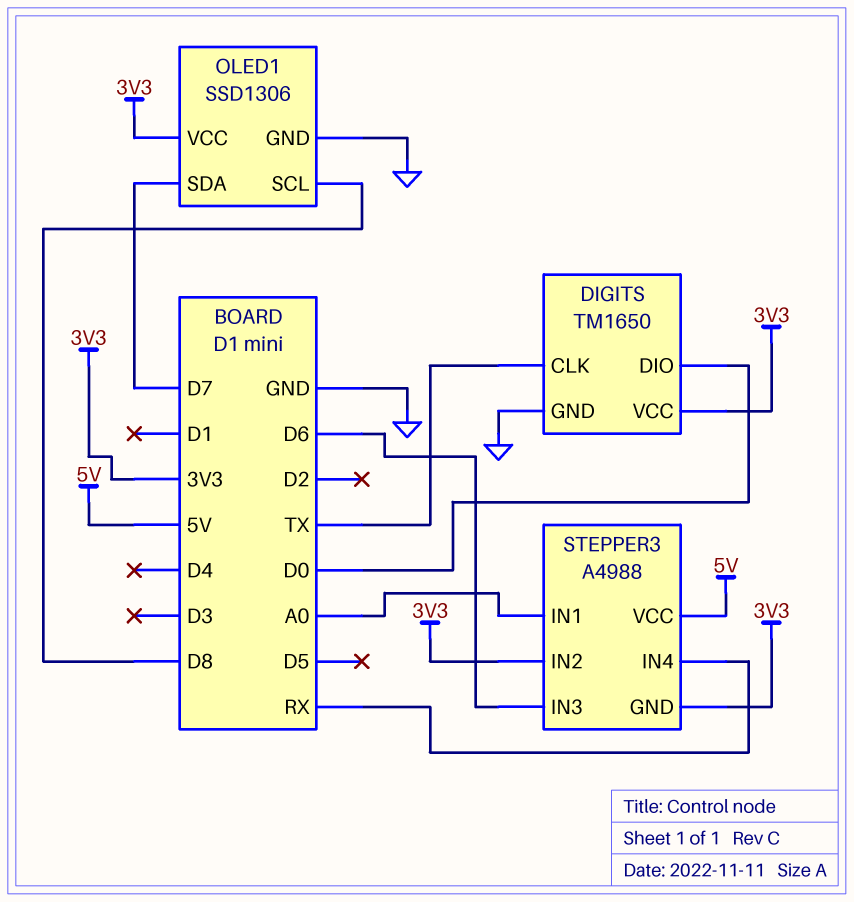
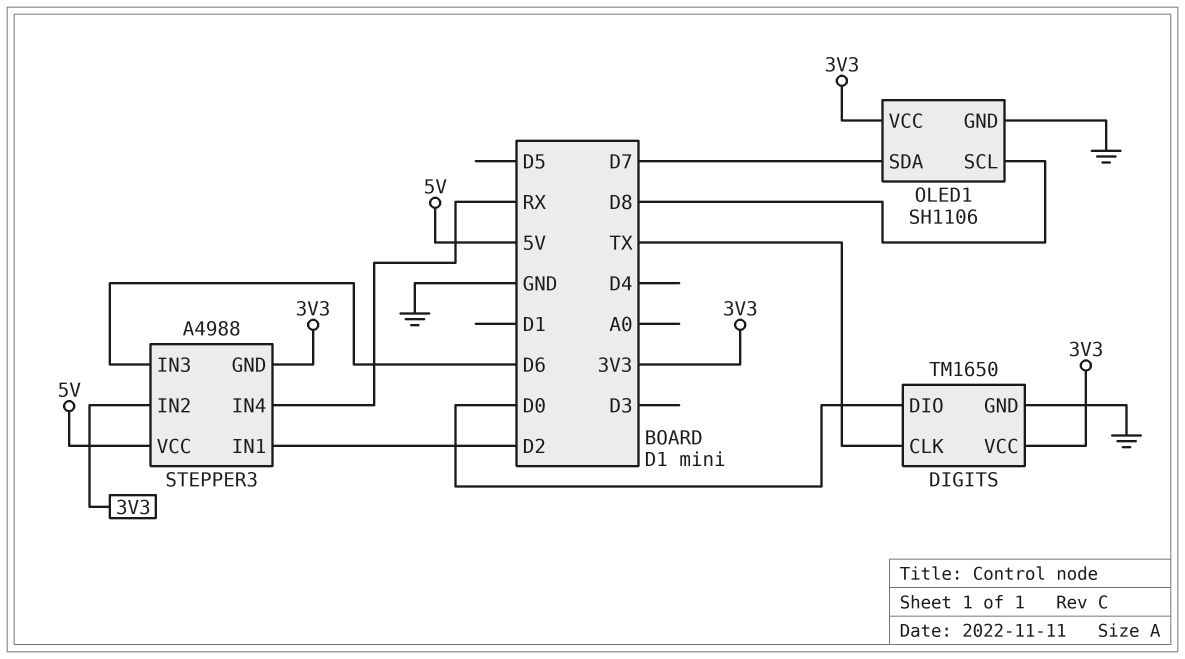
OLED1: SSD1306 -> SH1106
STEPPER3 pin IN1: A0 -> D2

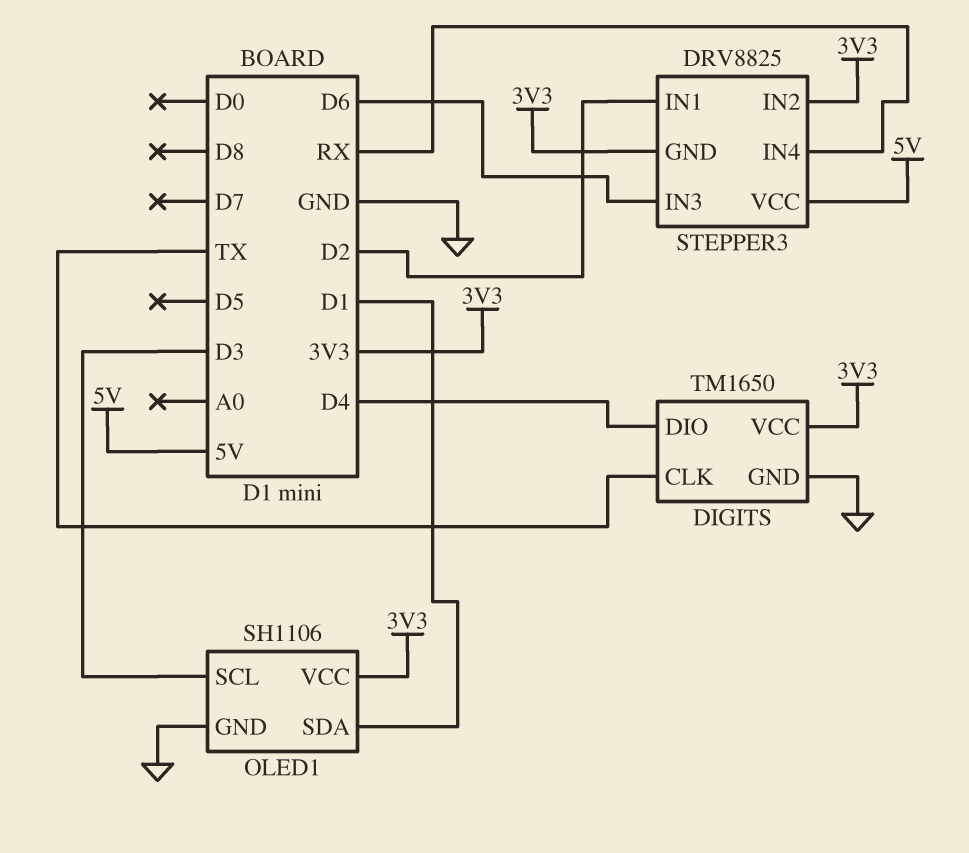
DIGITS pin DIO: D0 -> D4
OLED1 pin SCL: D8 -> D3
OLED1 pin SDA: D7 -> D1
STEPPER3: A4988 -> DRV8825

